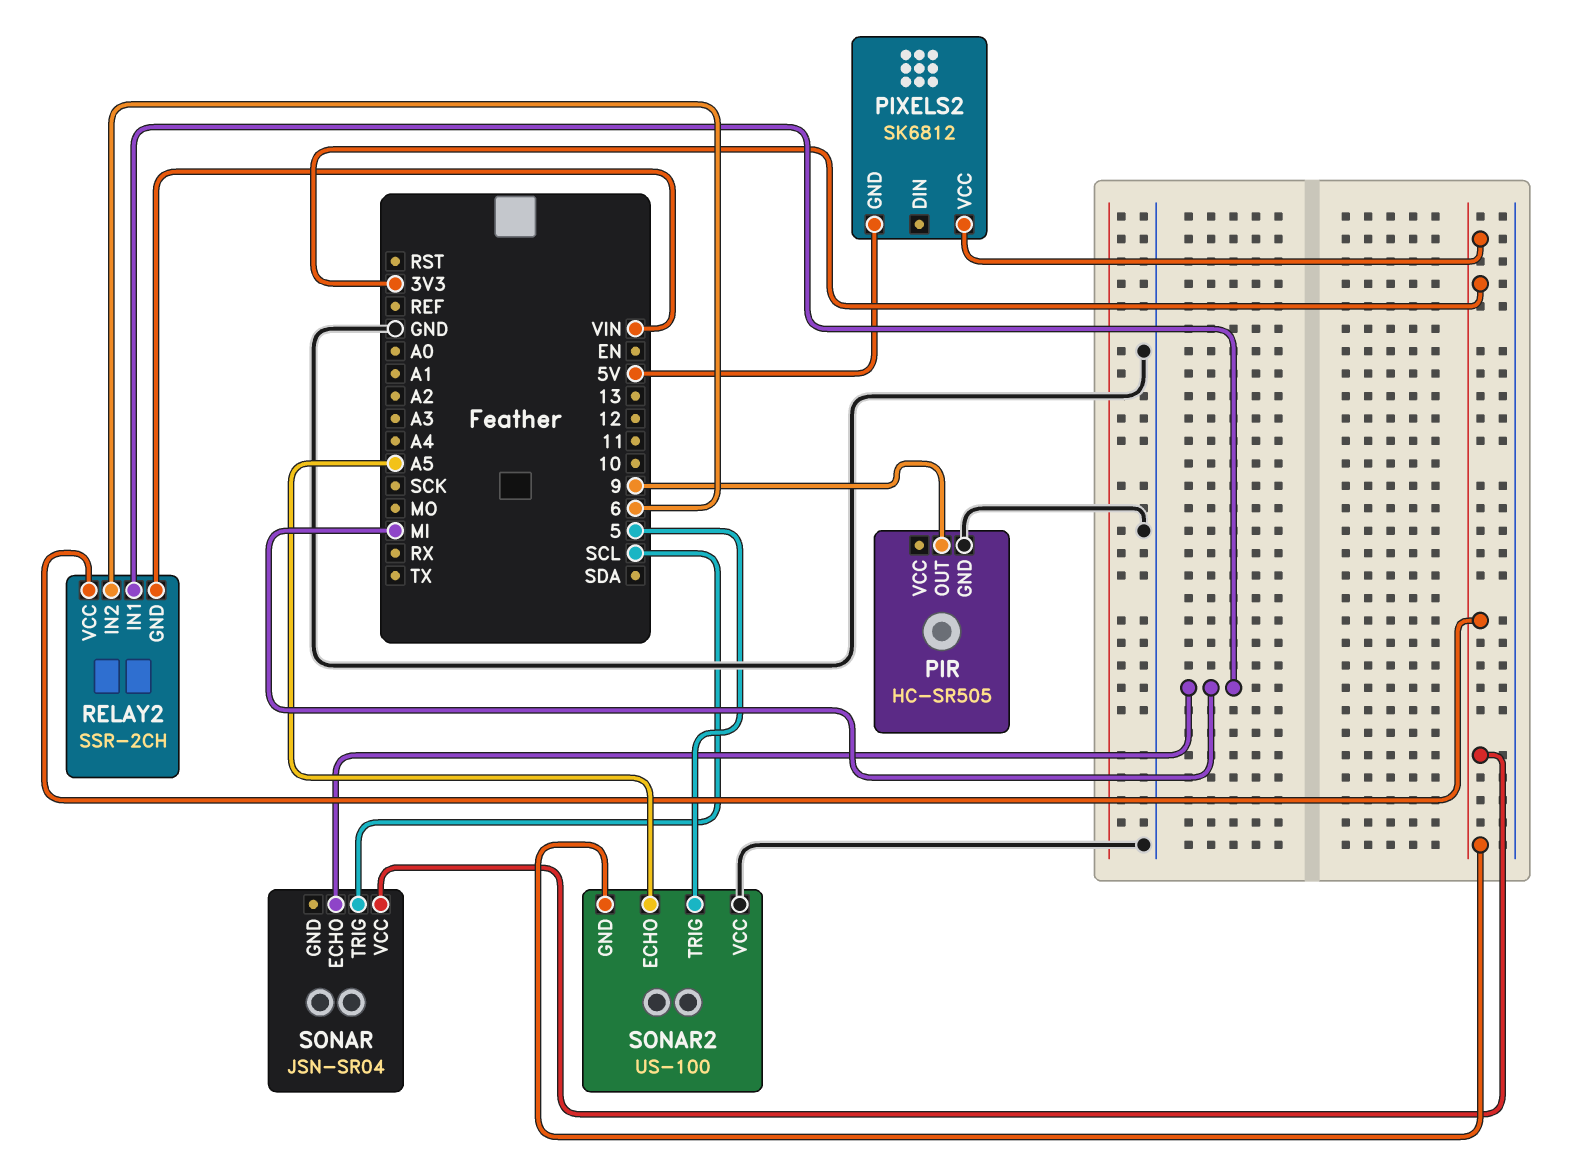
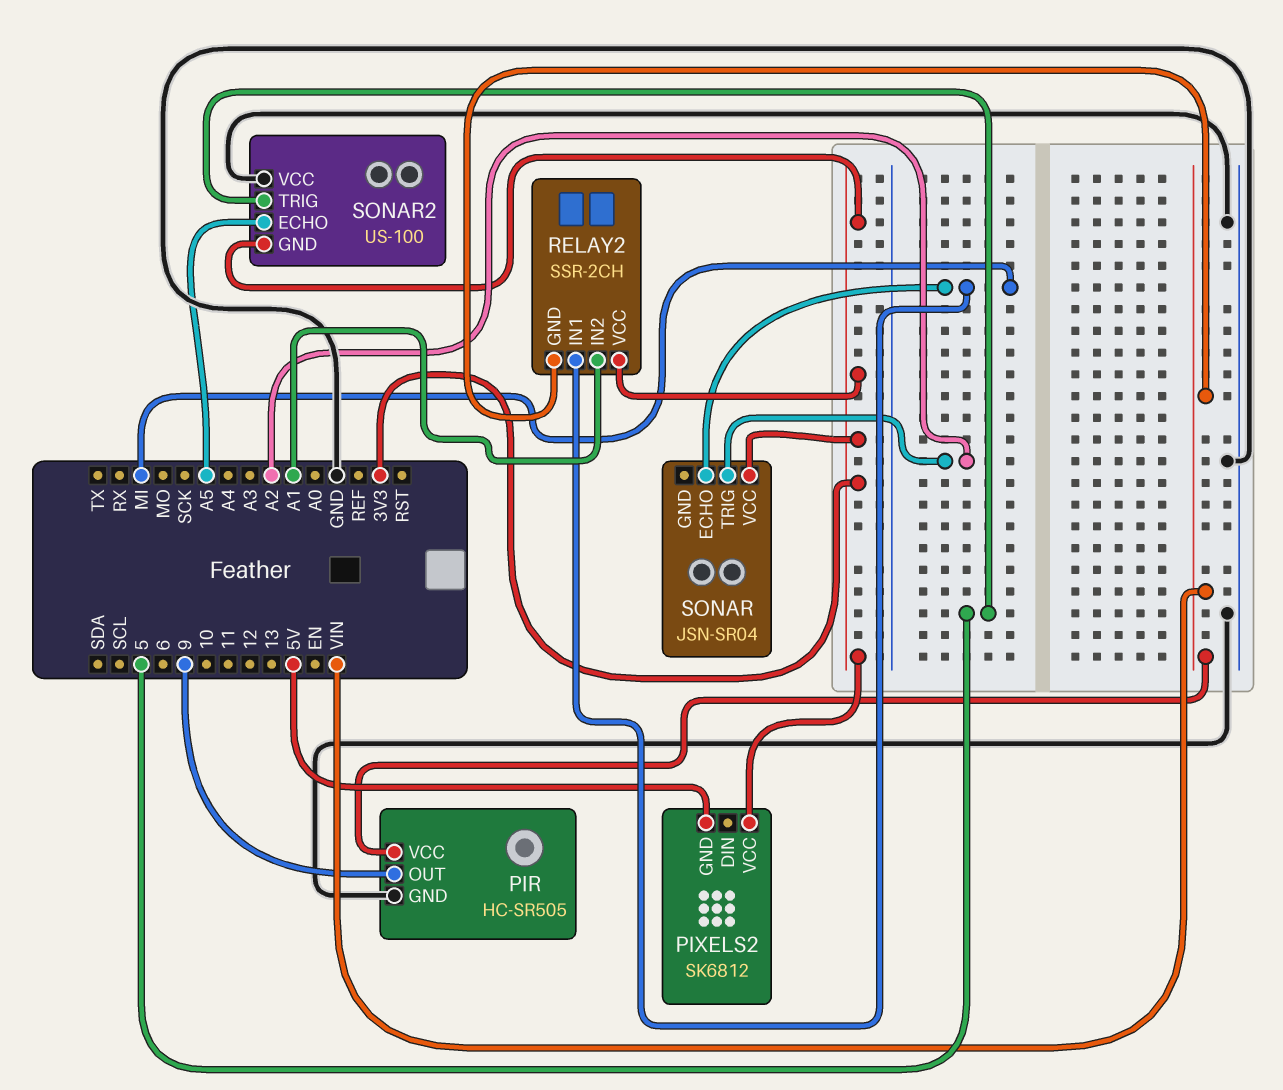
PIR pin VCC: none -> VIN
RELAY2 pin IN2: 6 -> A1
SONAR pin TRIG: SCL -> A2

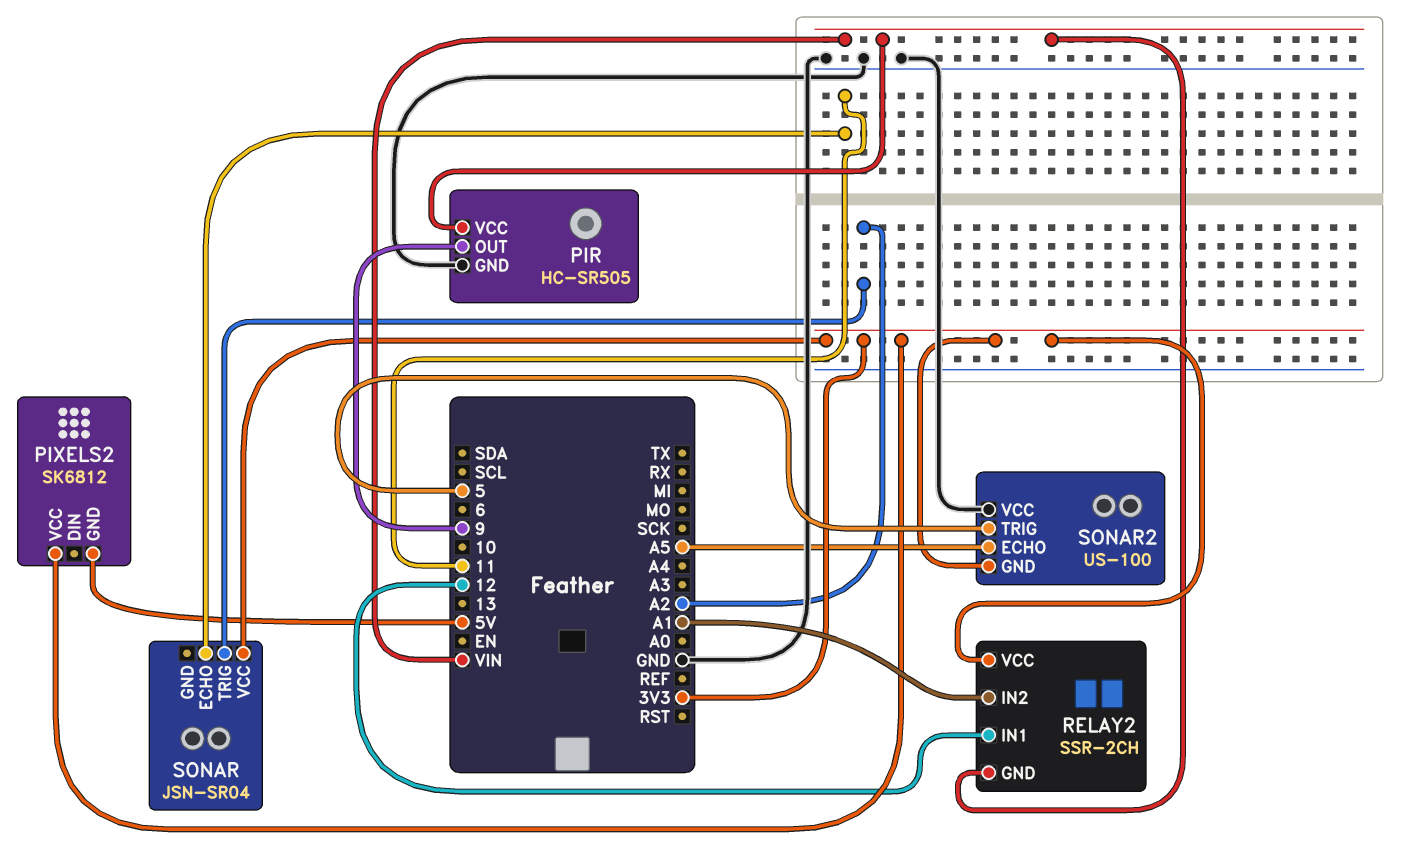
RELAY2 pin IN1: MI -> 12
SONAR pin ECHO: MI -> 11

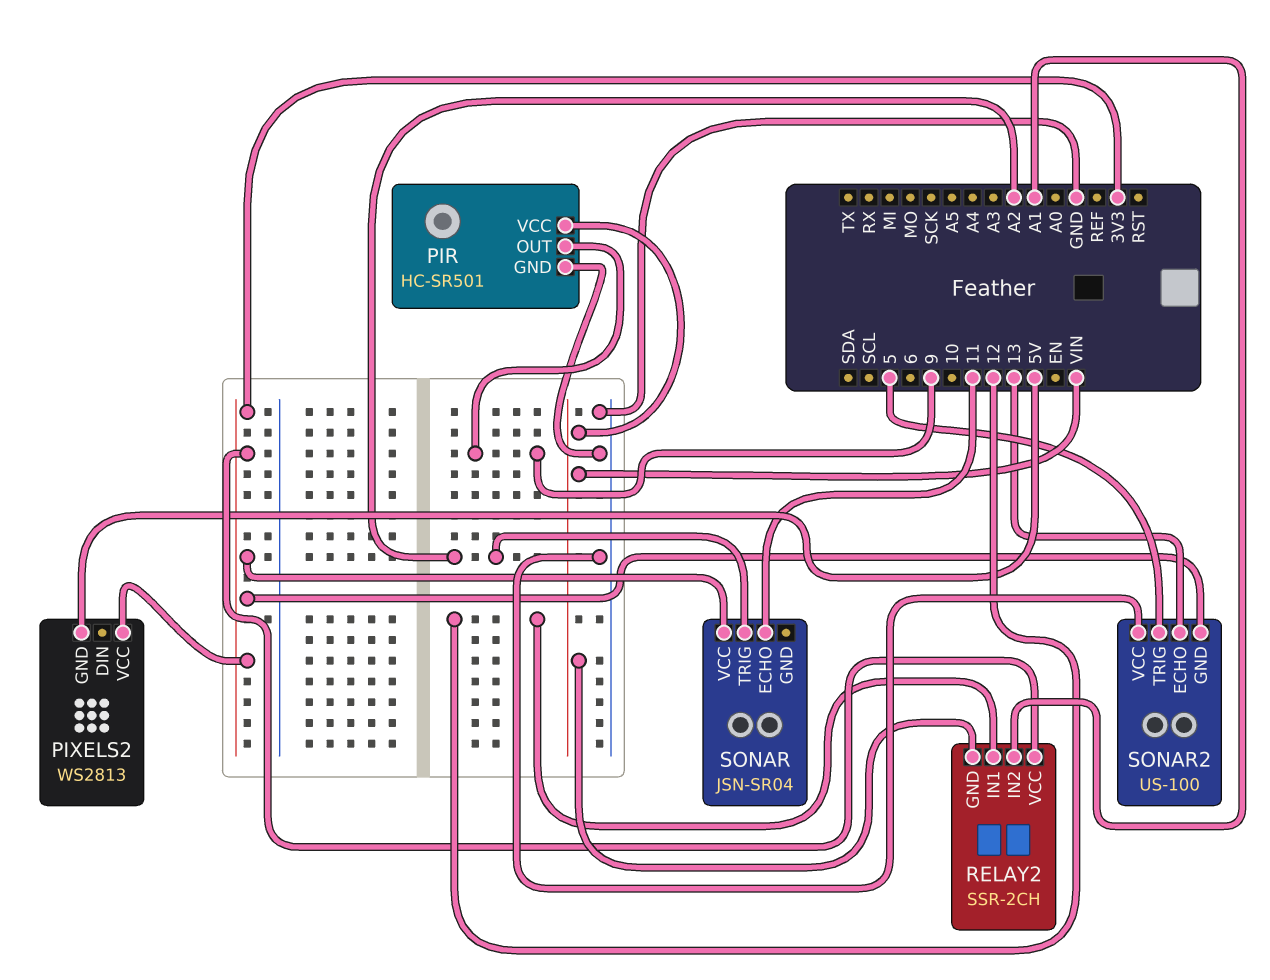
PIR: HC-SR505 -> HC-SR501
PIXELS2: SK6812 -> WS2813
SONAR2 pin ECHO: A5 -> 13

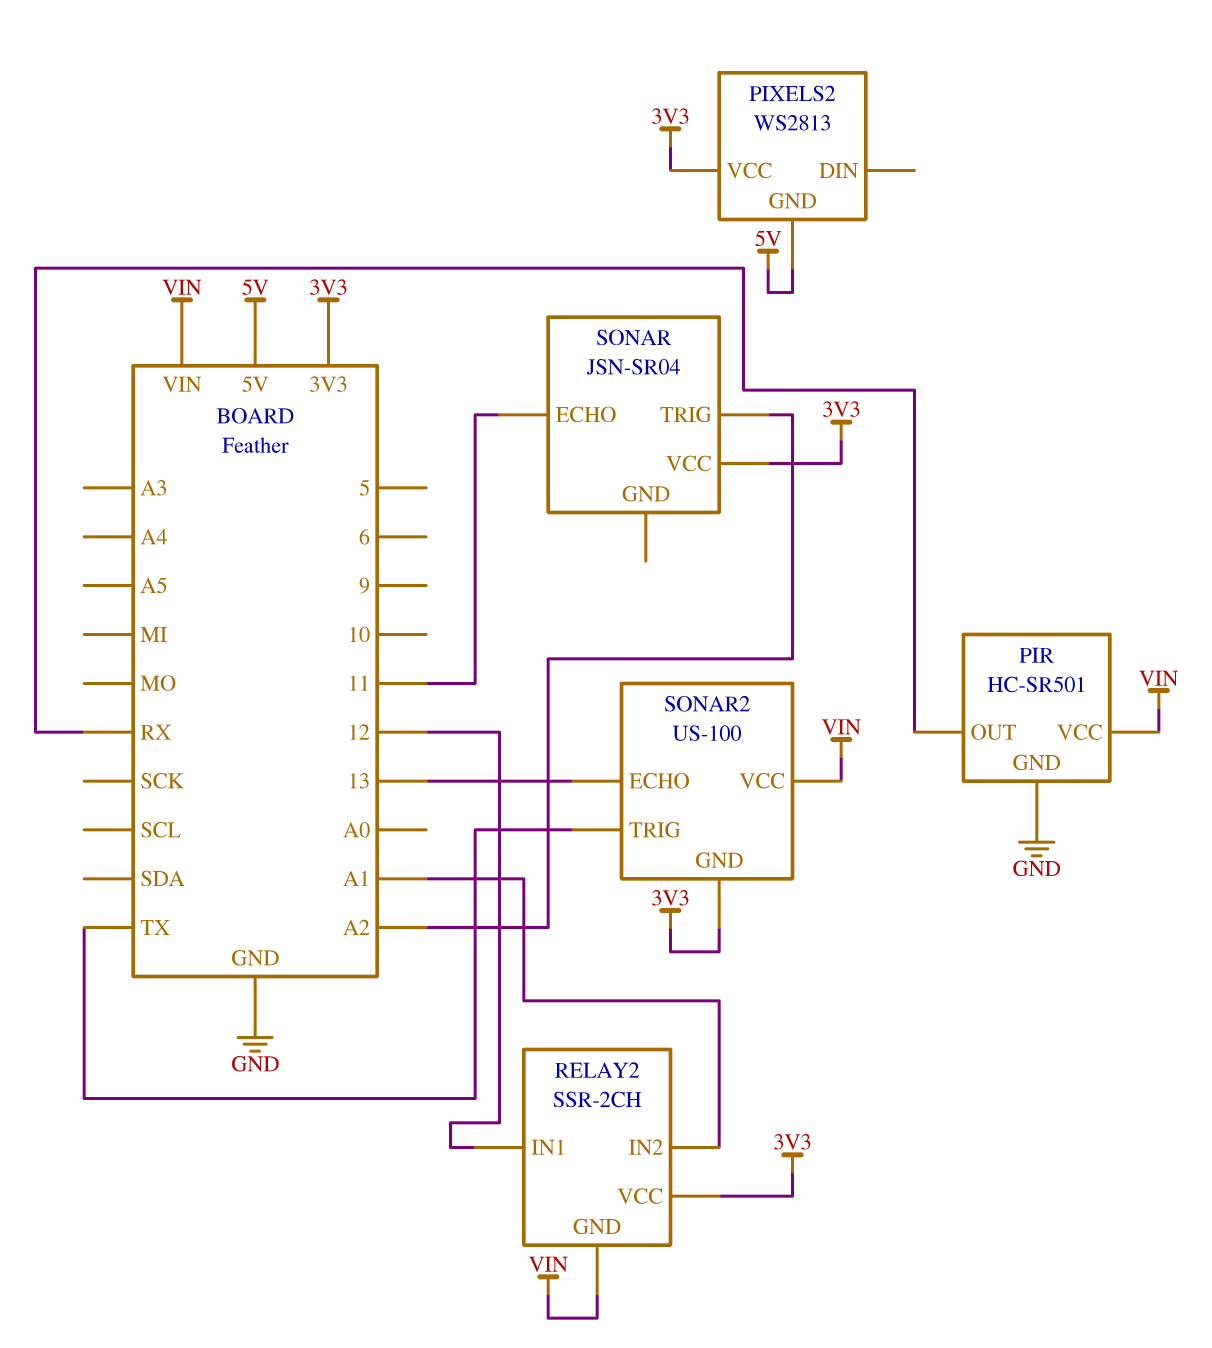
PIR pin OUT: 9 -> RX
SONAR2 pin TRIG: 5 -> TX
SONAR2 pin VCC: GND -> VIN

